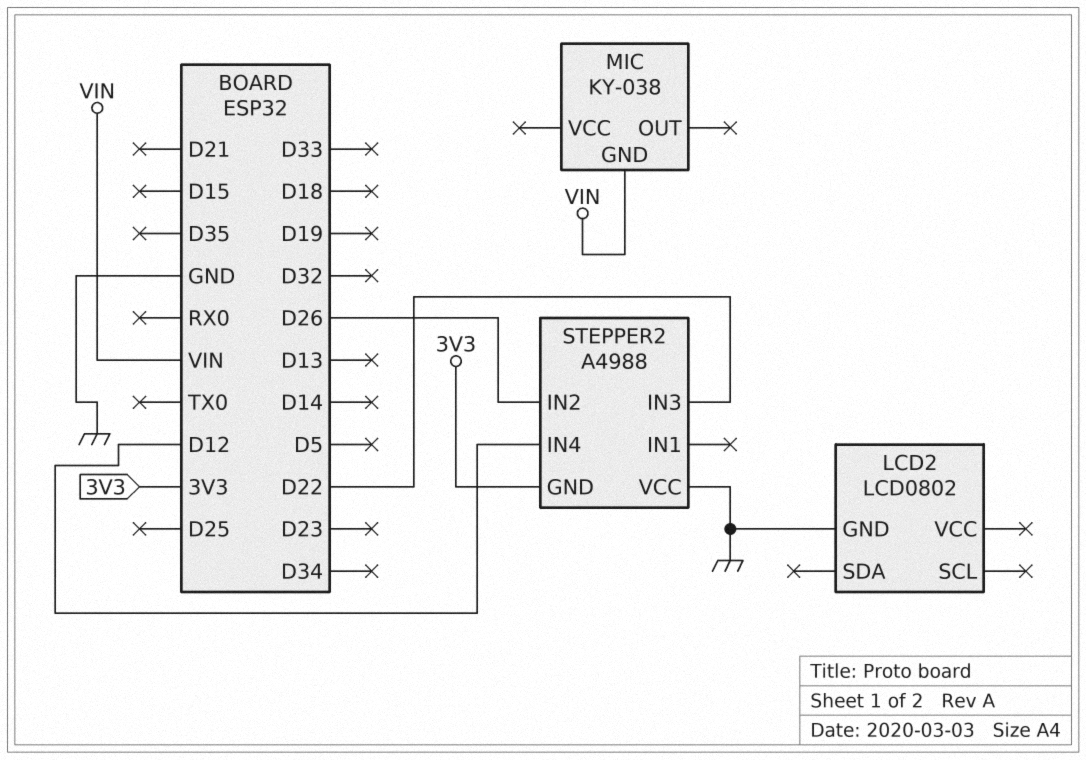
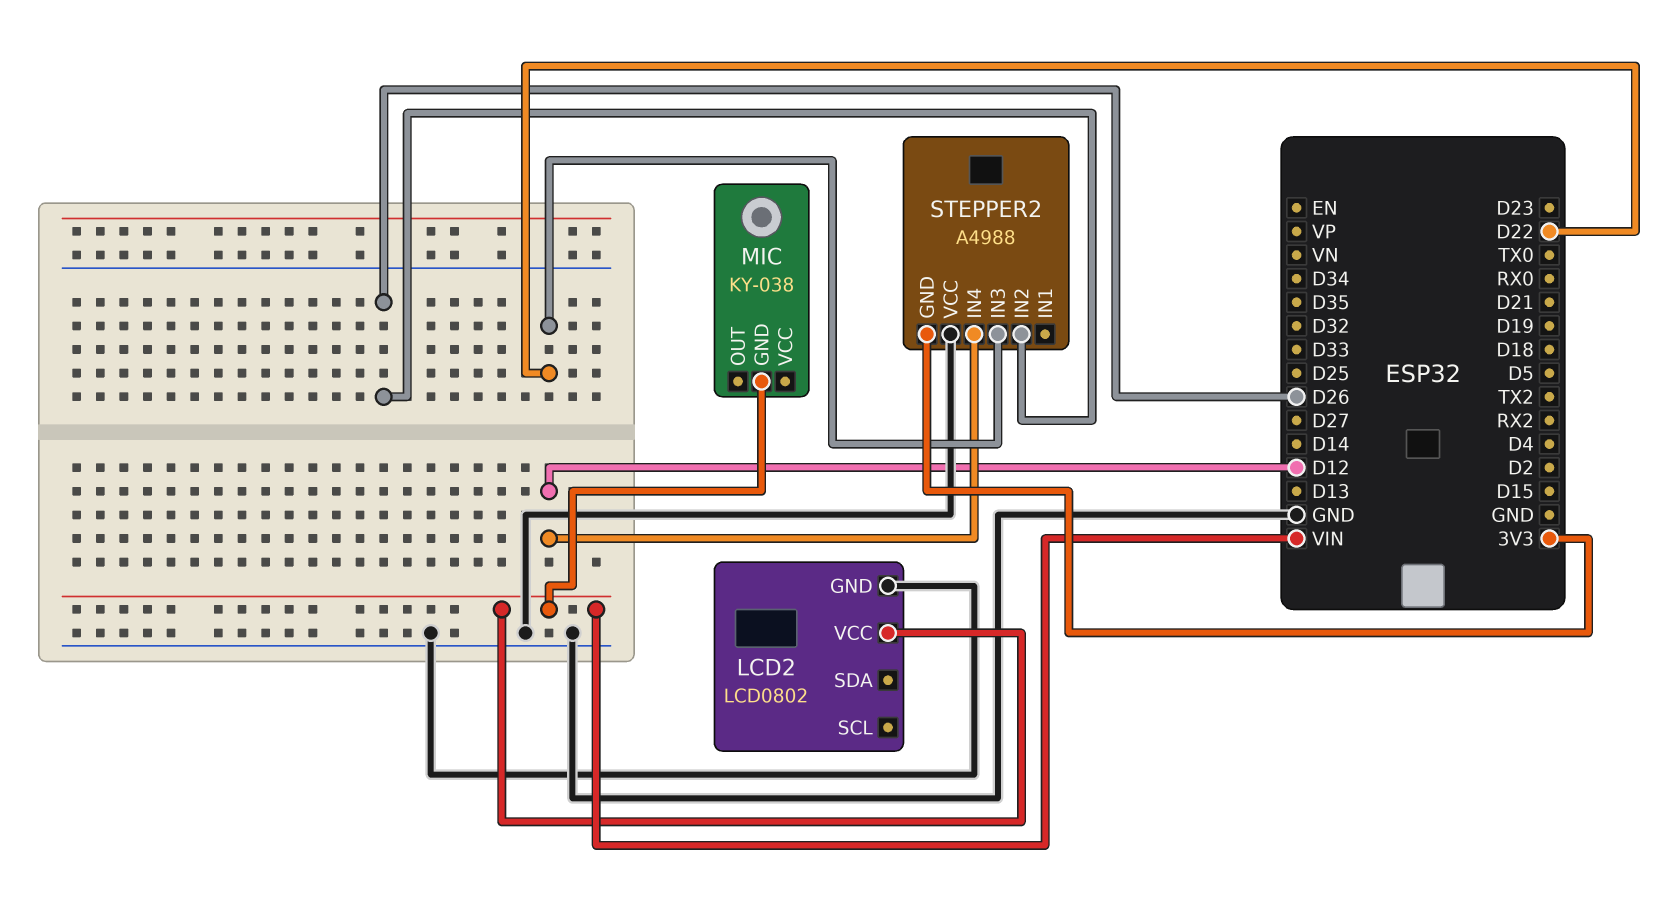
LCD2 pin VCC: none -> VIN

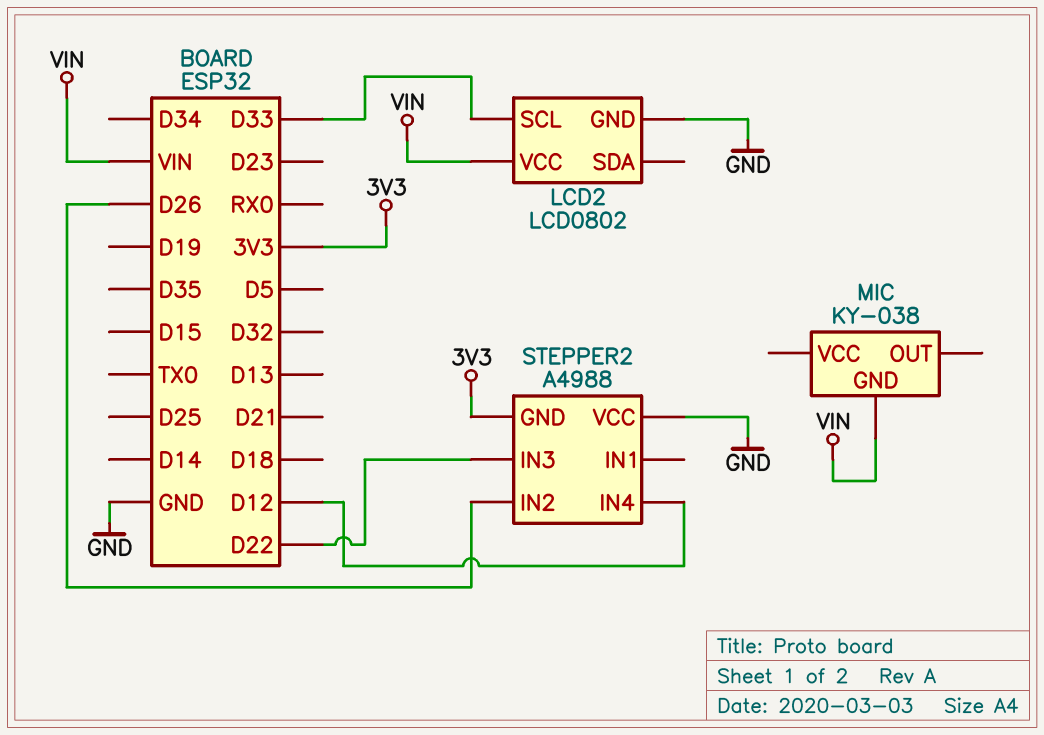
LCD2 pin SCL: none -> D33

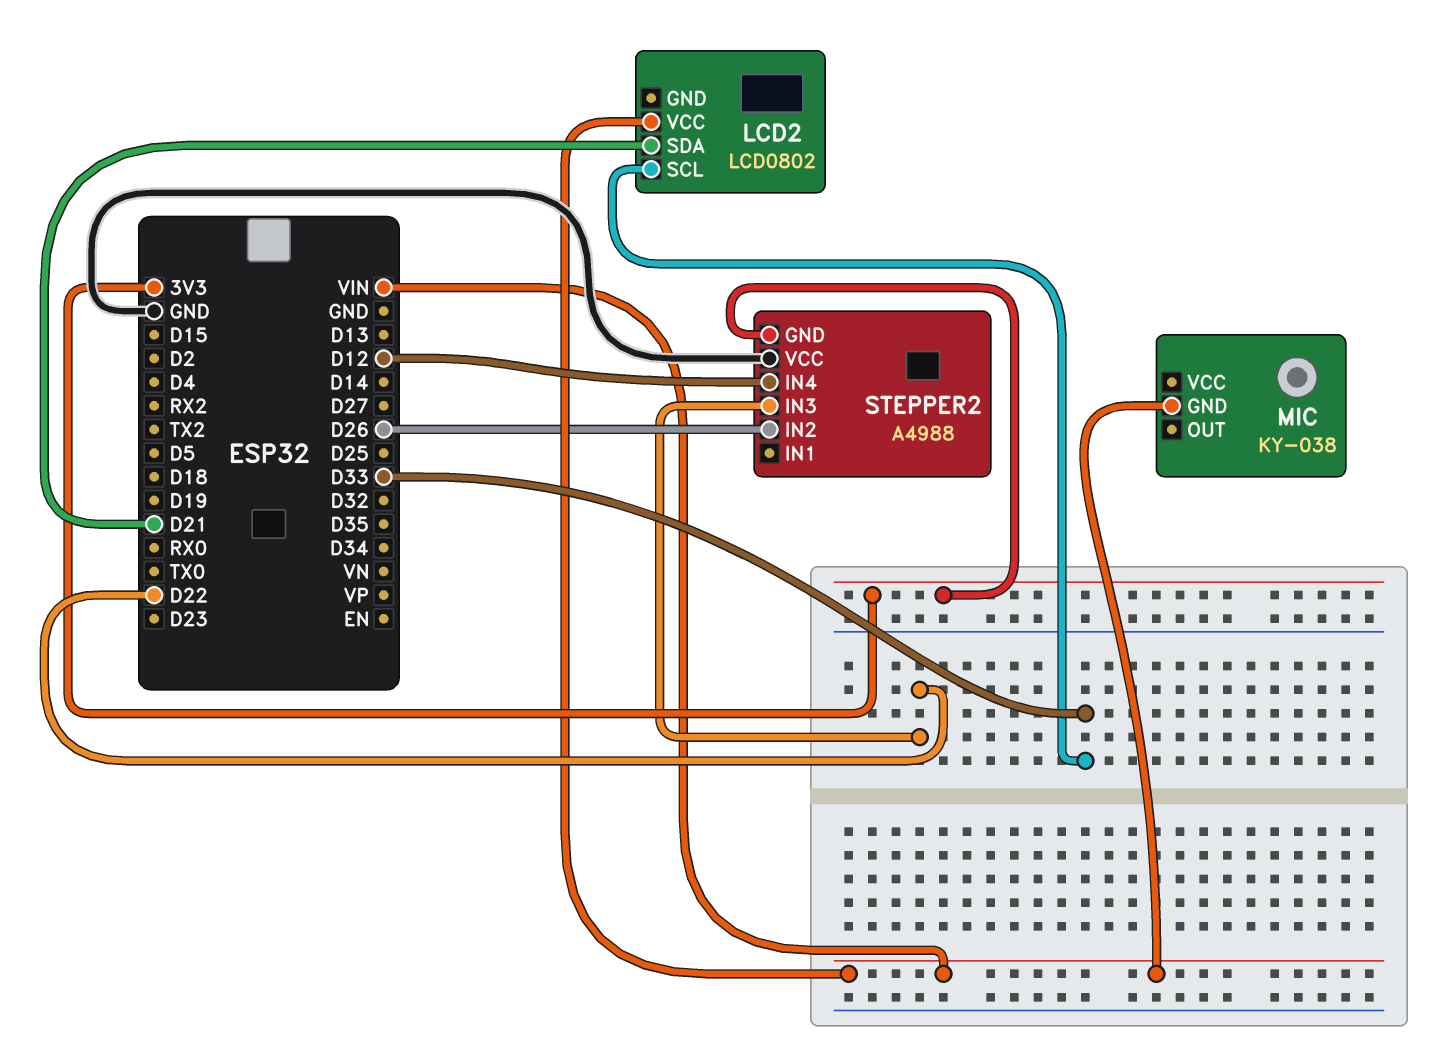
LCD2 pin GND: GND -> none
LCD2 pin SDA: none -> D21

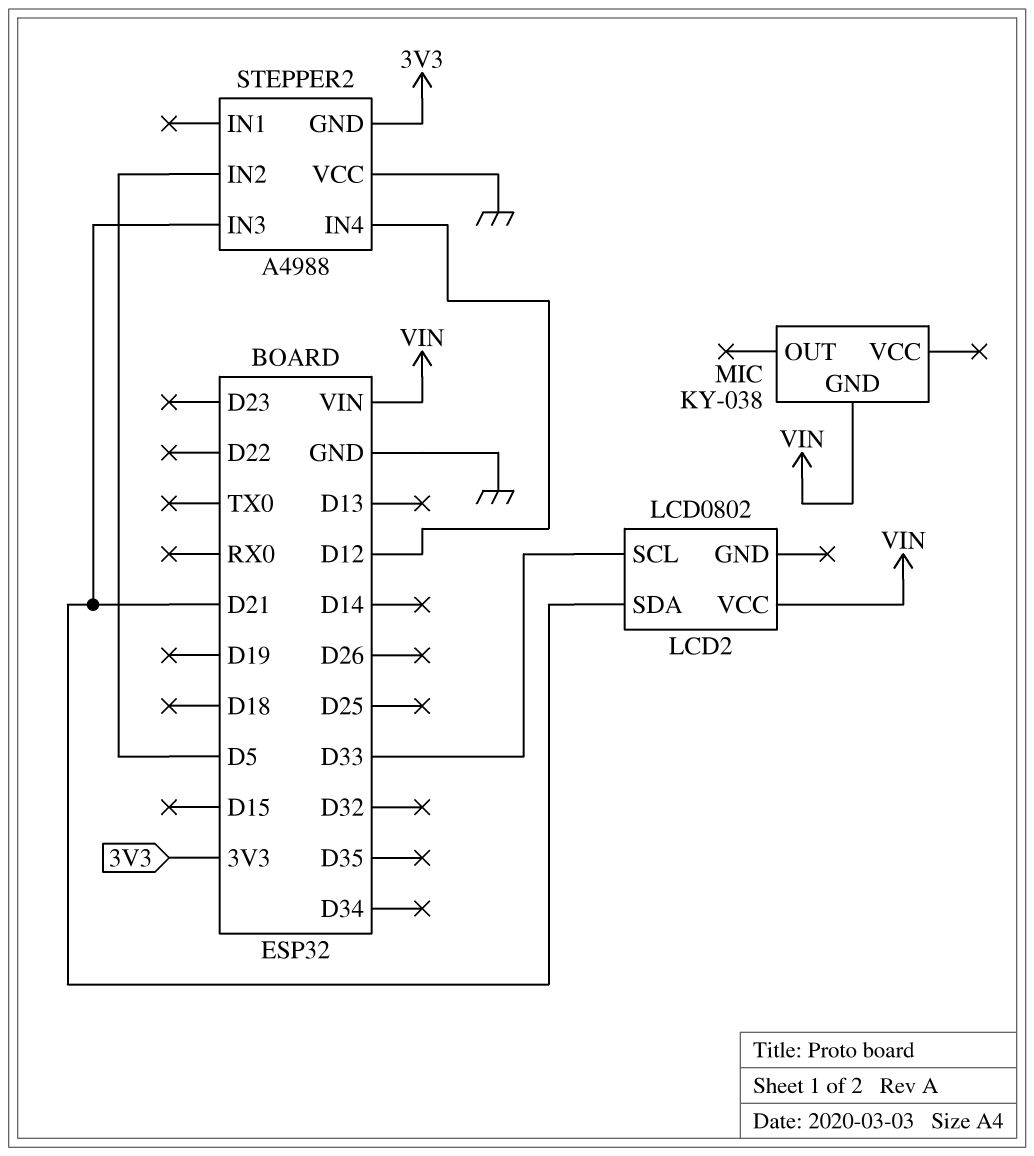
STEPPER2 pin IN2: D26 -> D5
STEPPER2 pin IN3: D22 -> D21

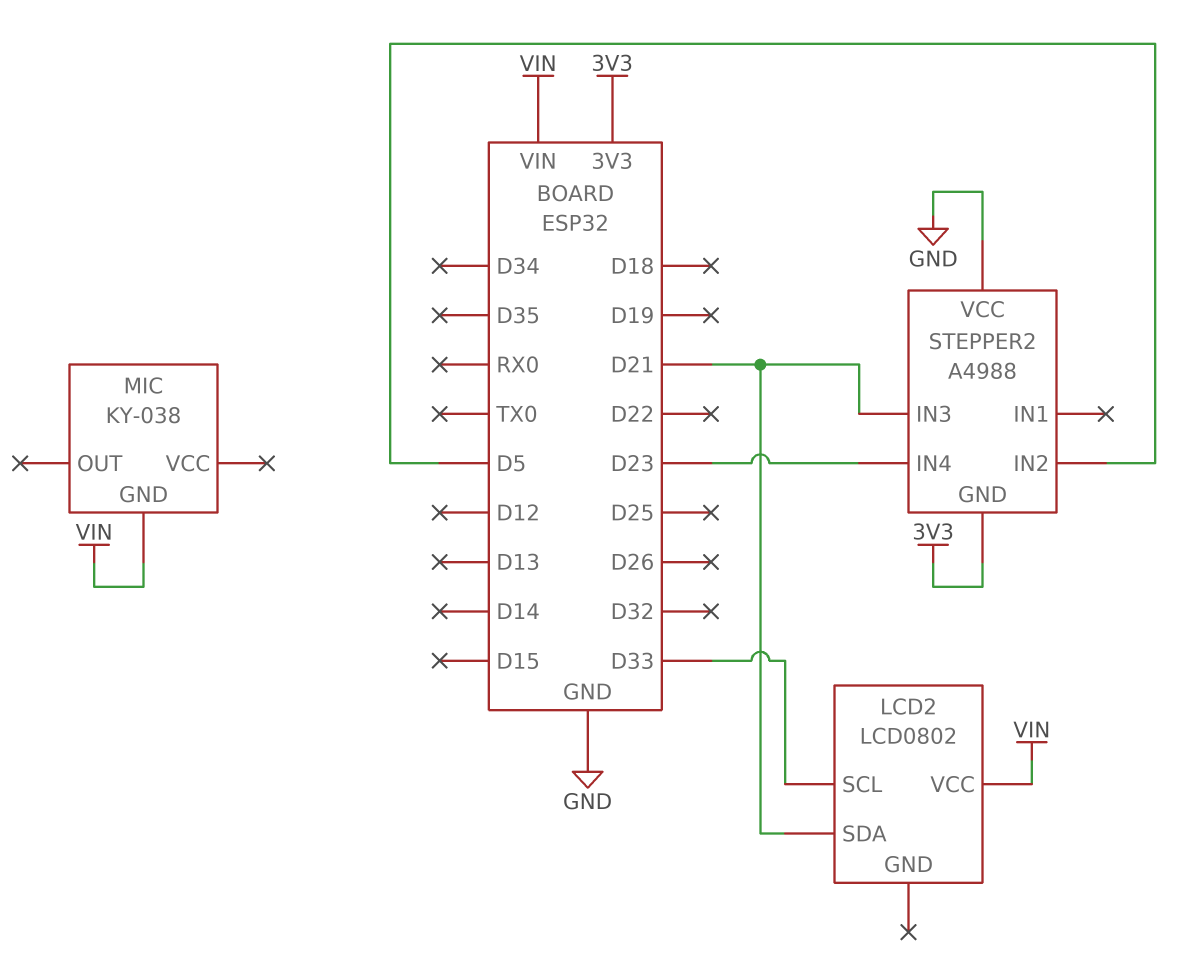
STEPPER2 pin IN4: D12 -> D23

